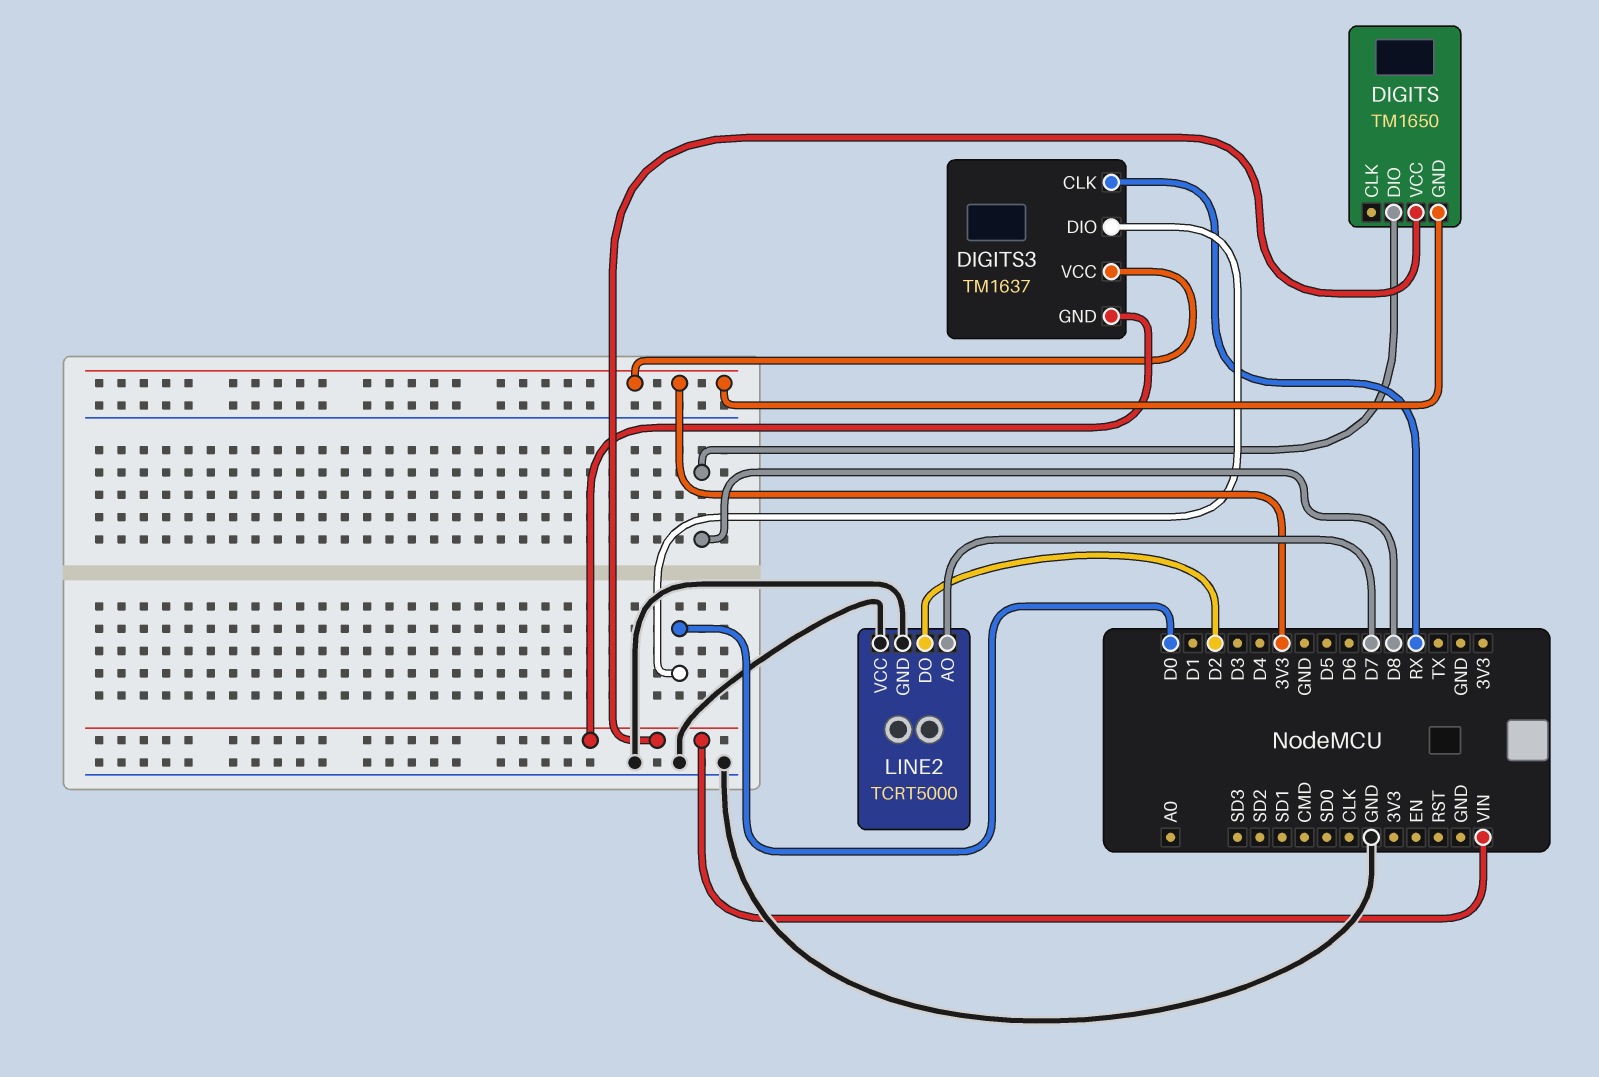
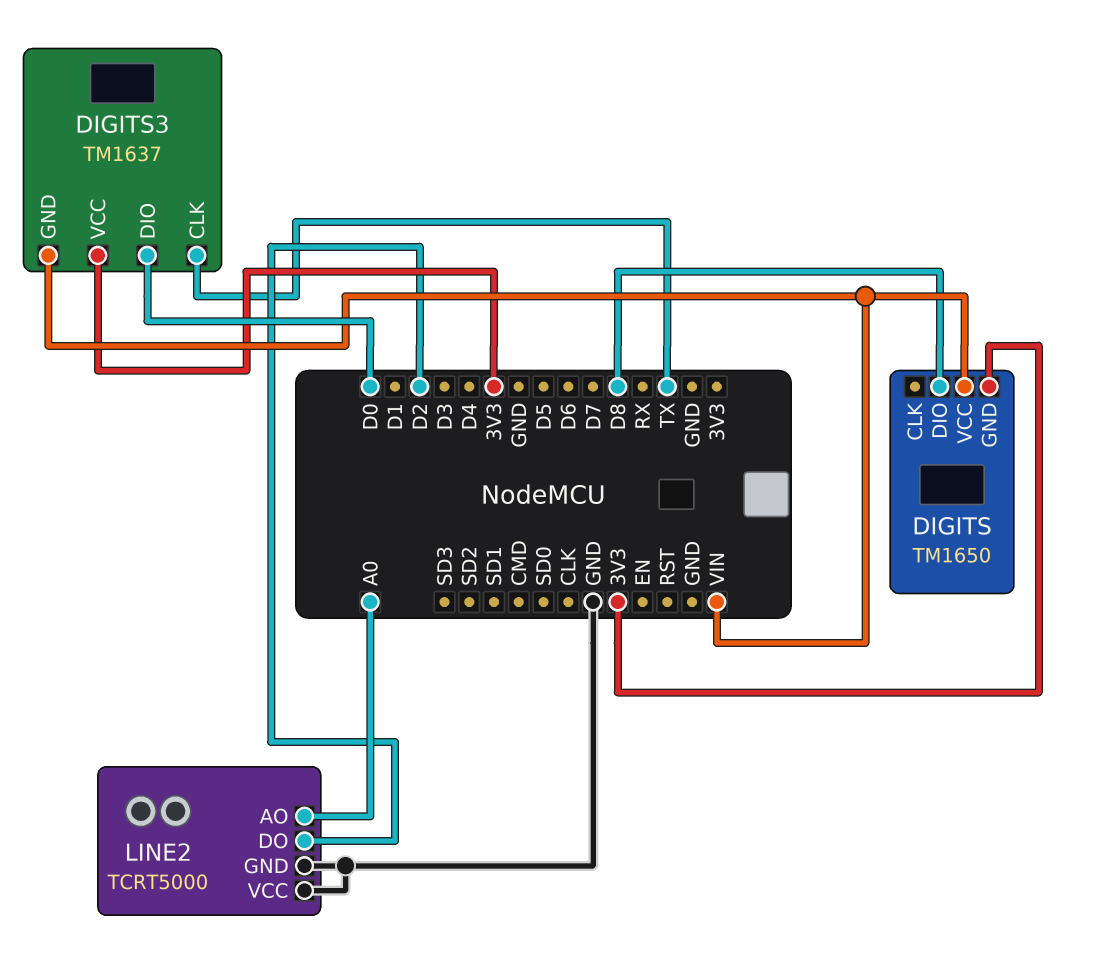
DIGITS3 pin CLK: RX -> TX
LINE2 pin AO: D7 -> A0

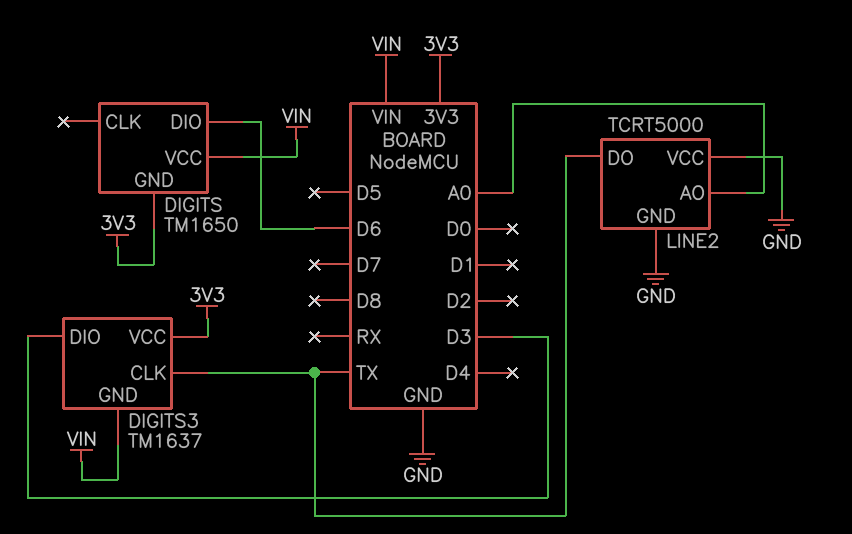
DIGITS pin DIO: D8 -> D6
DIGITS3 pin DIO: D0 -> D3
LINE2 pin DO: D2 -> TX

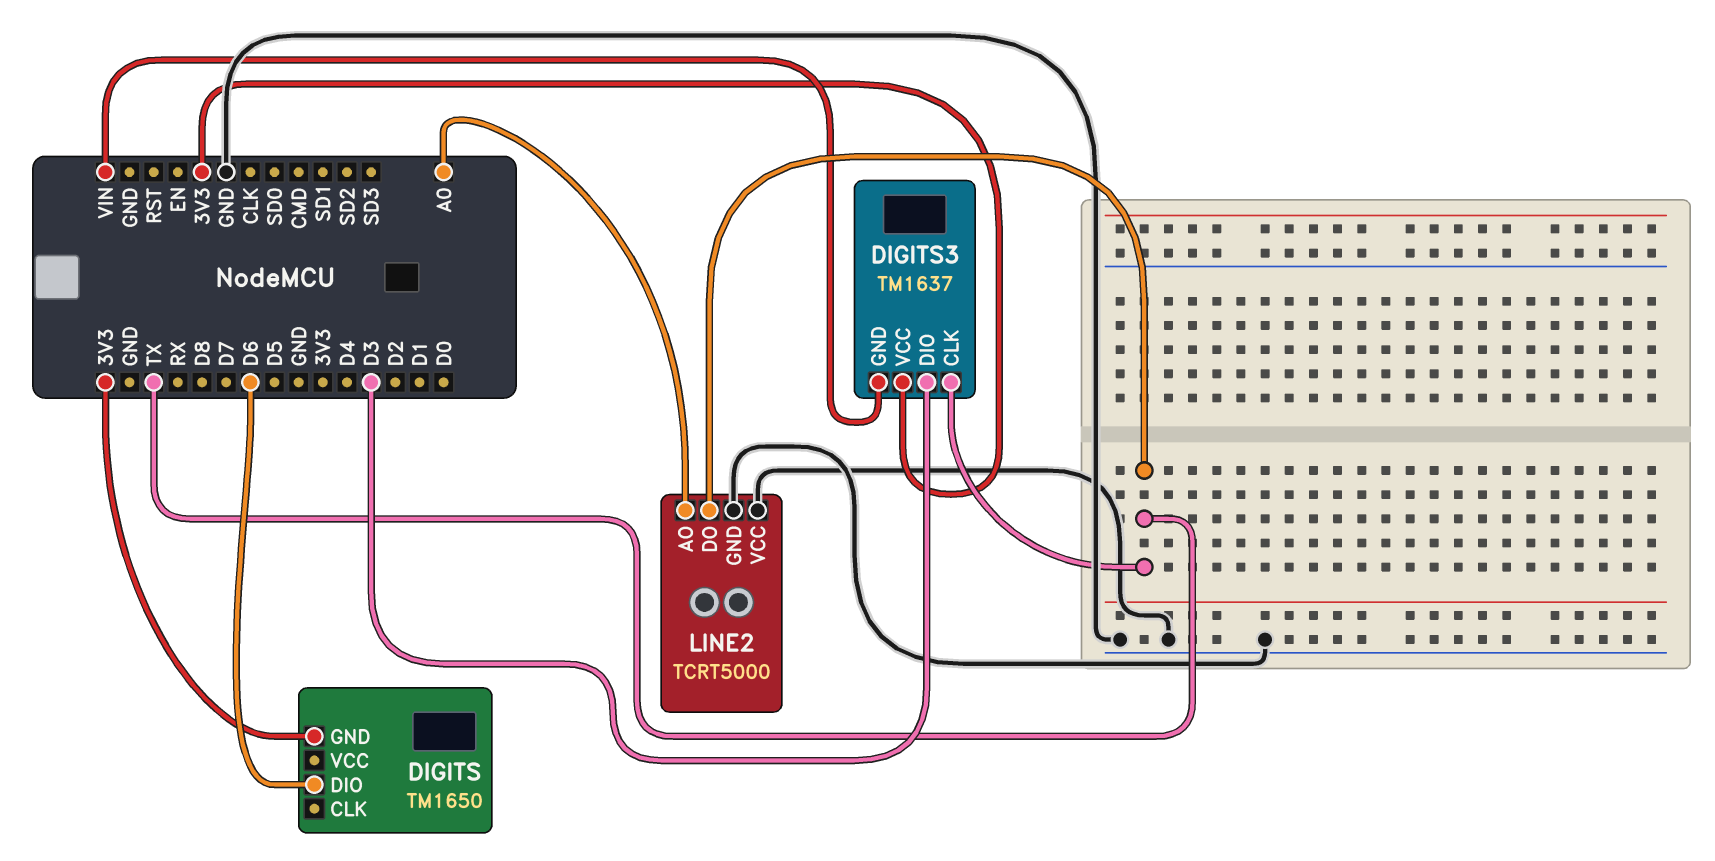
DIGITS pin VCC: VIN -> none

